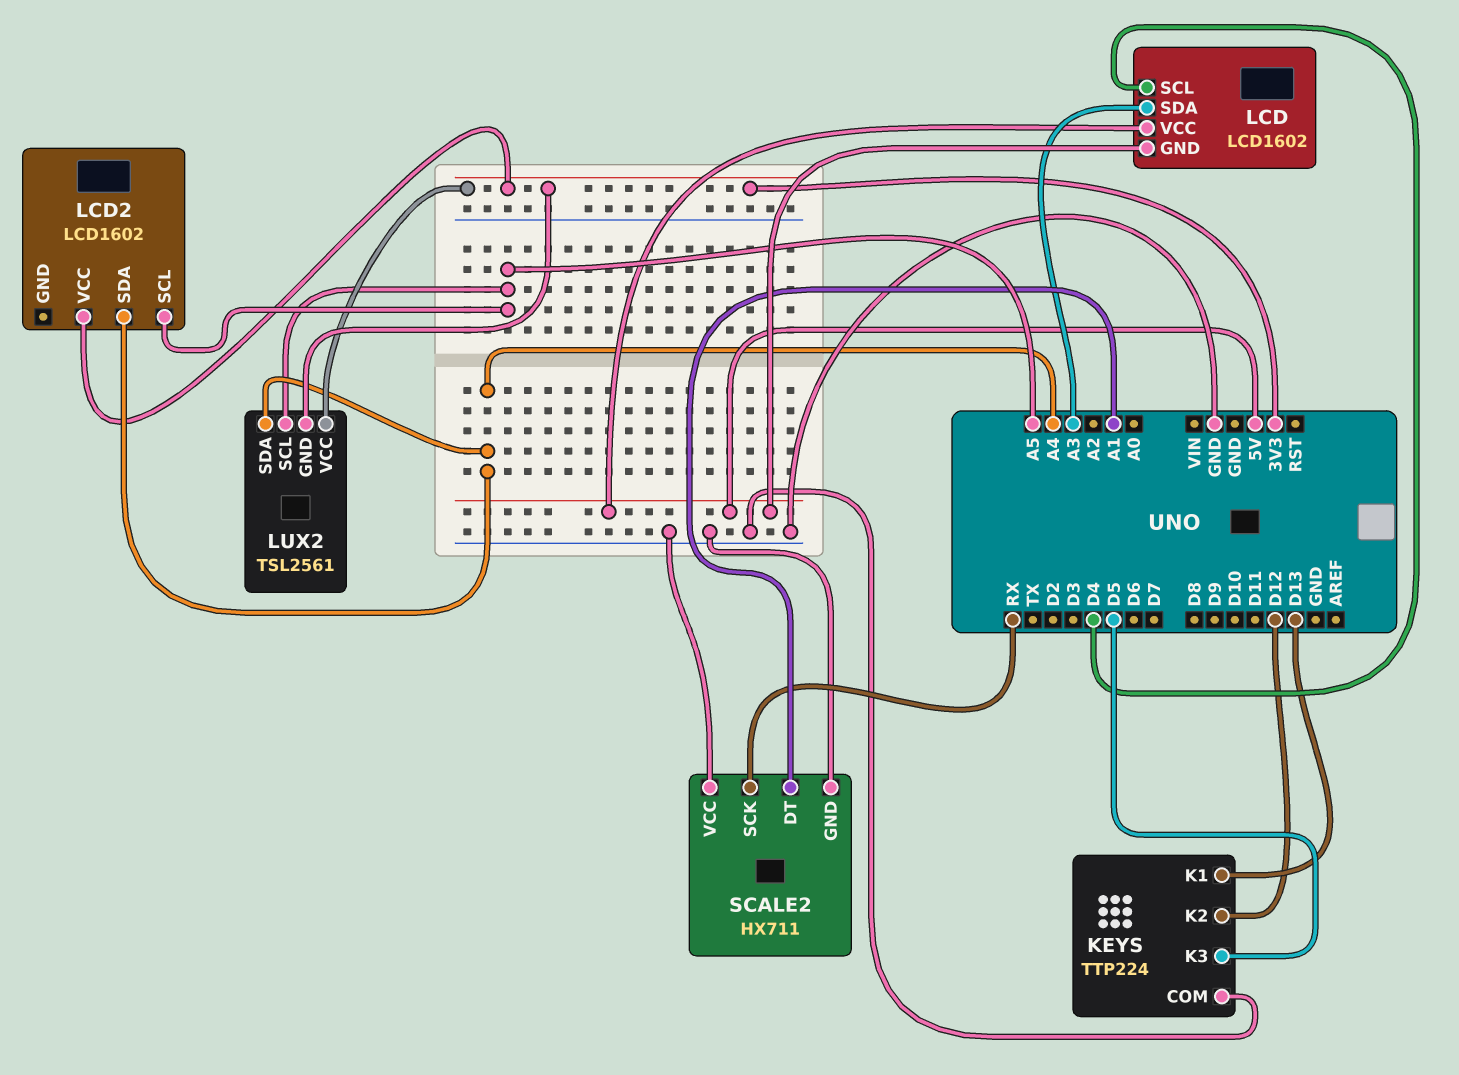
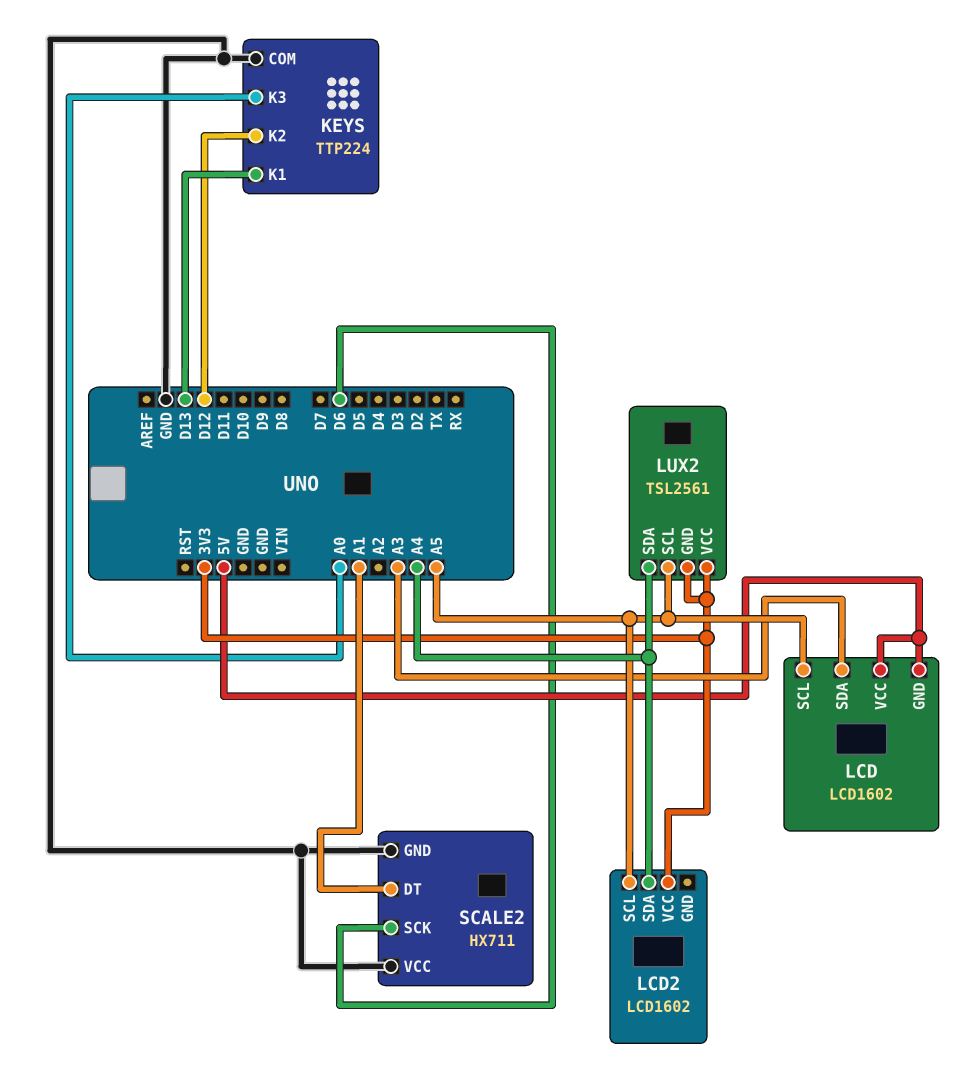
KEYS pin K3: D5 -> A0
LCD pin SCL: D4 -> A5
SCALE2 pin SCK: RX -> D6

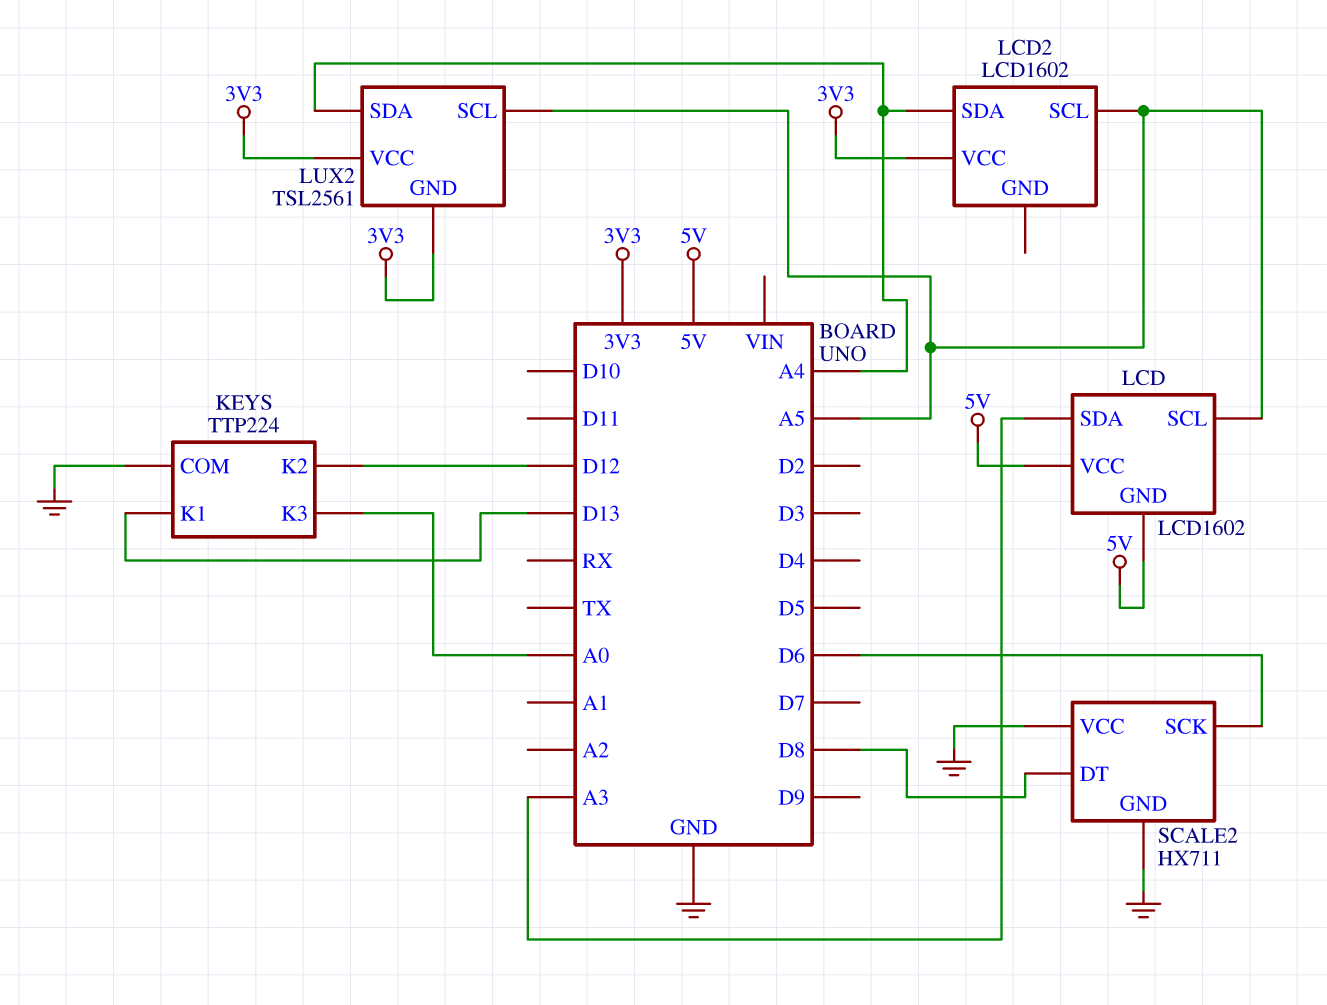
SCALE2 pin DT: A1 -> D8

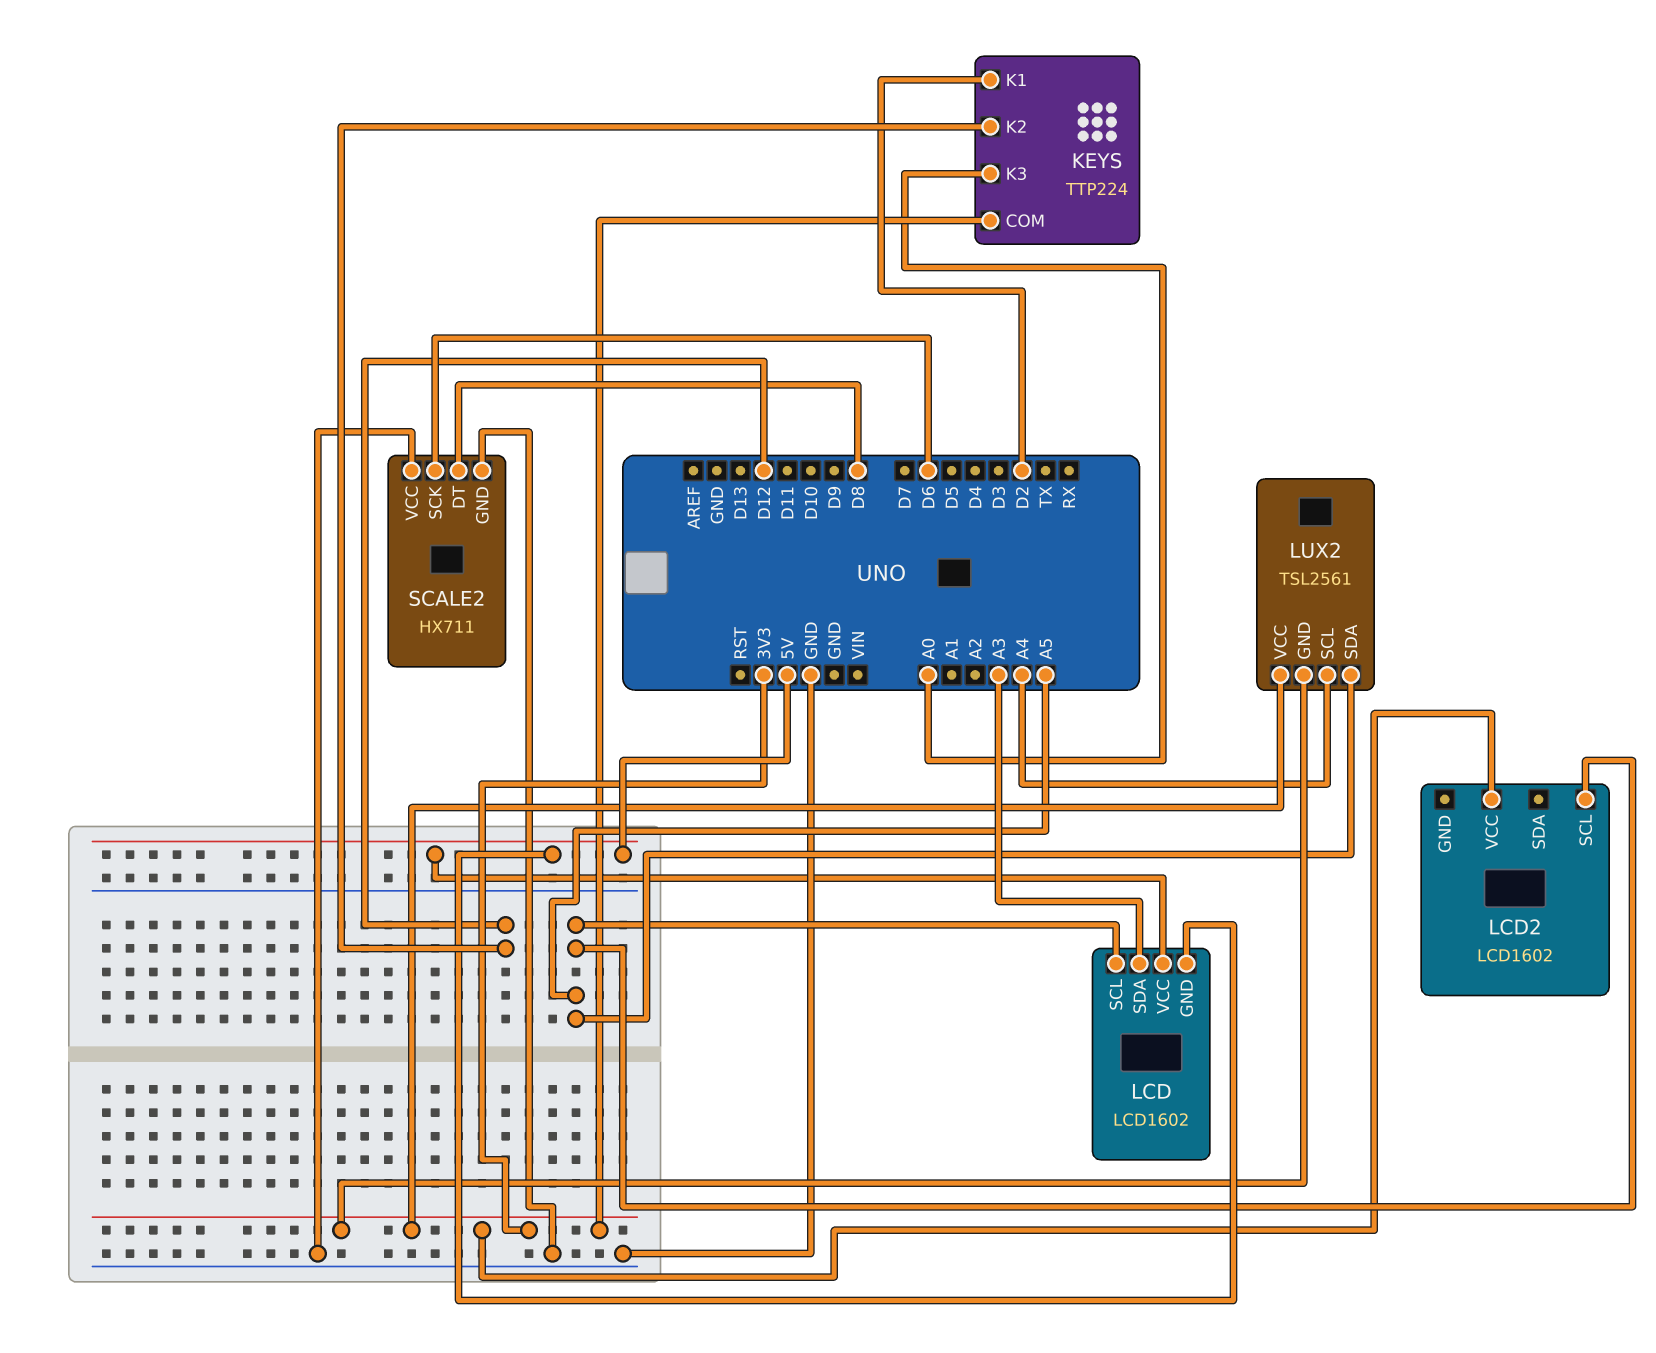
KEYS pin COM: GND -> 3V3
KEYS pin K1: D13 -> D2
LCD2 pin SDA: A4 -> none
LUX2 pin SCL: A5 -> A4
LUX2 pin SDA: A4 -> A5

